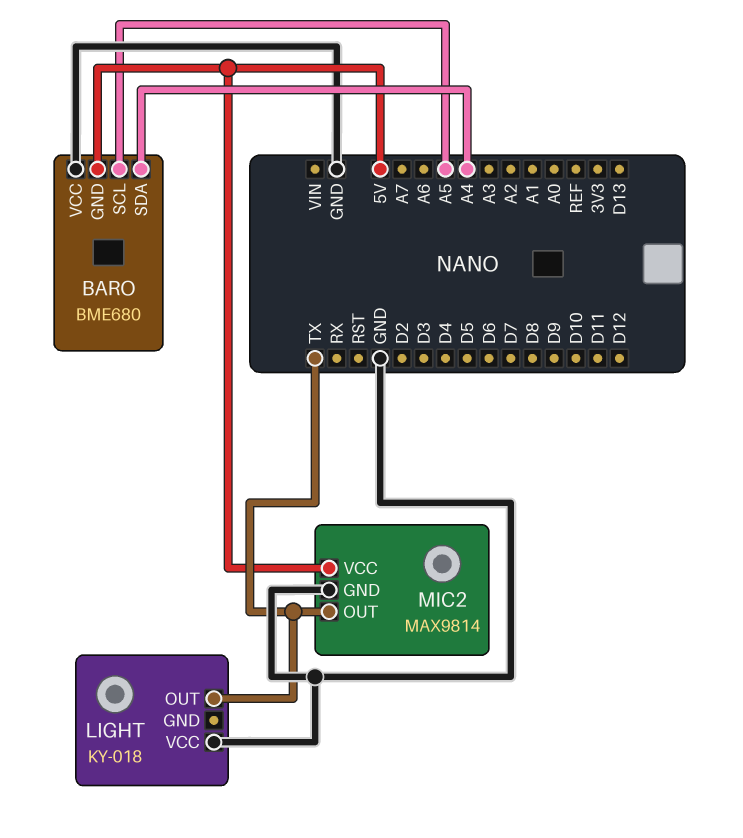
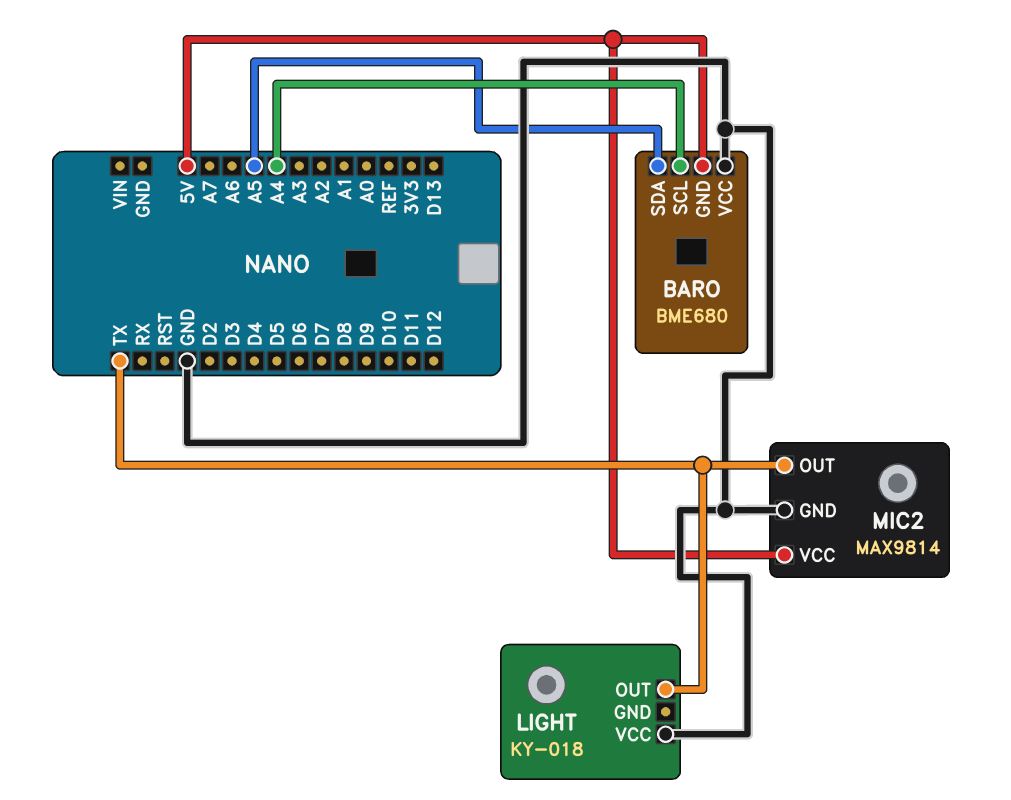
BARO pin SCL: A5 -> A4
BARO pin SDA: A4 -> A5

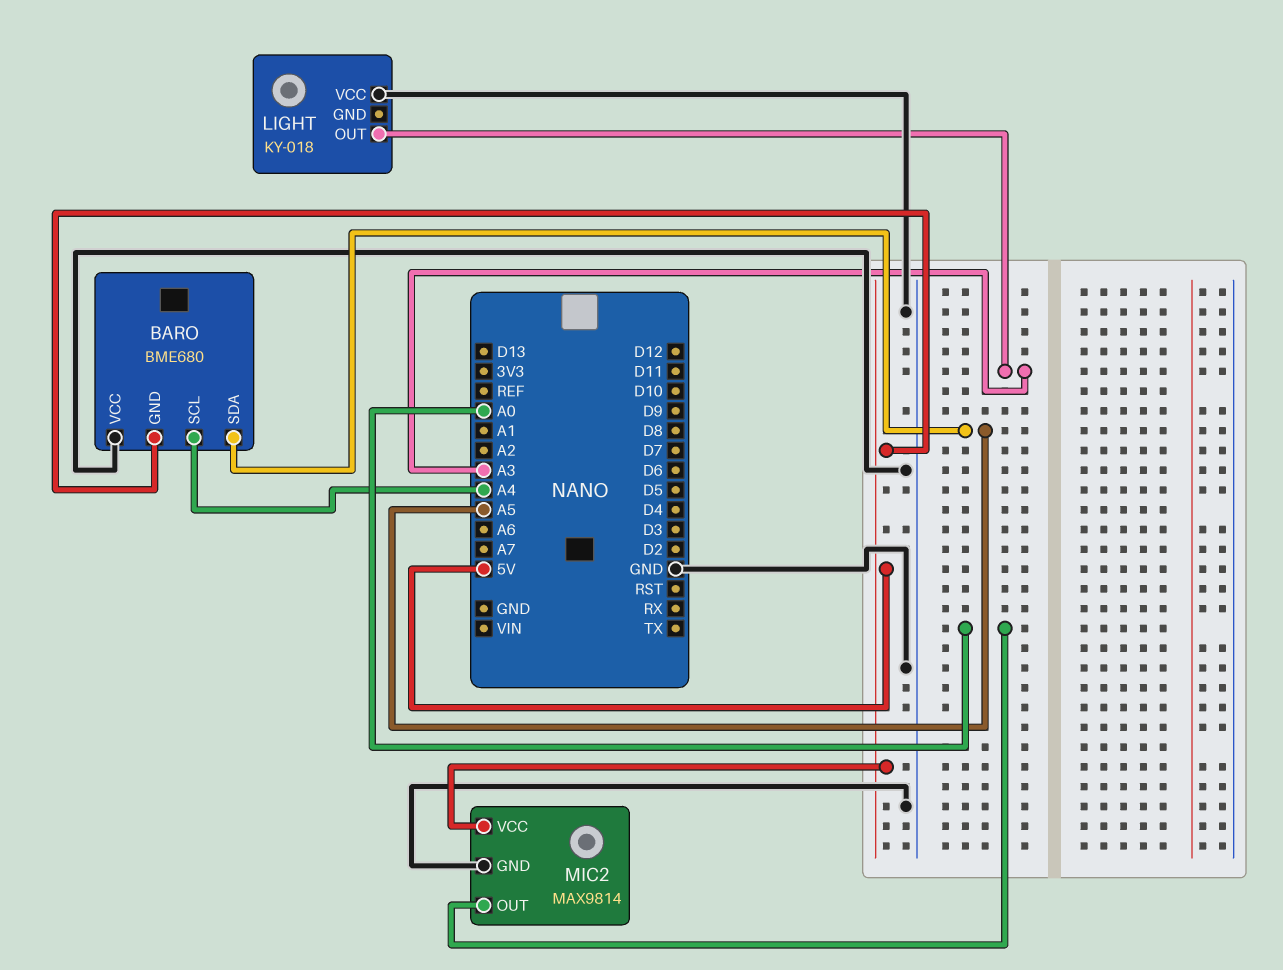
LIGHT pin OUT: TX -> A3
MIC2 pin OUT: TX -> A0

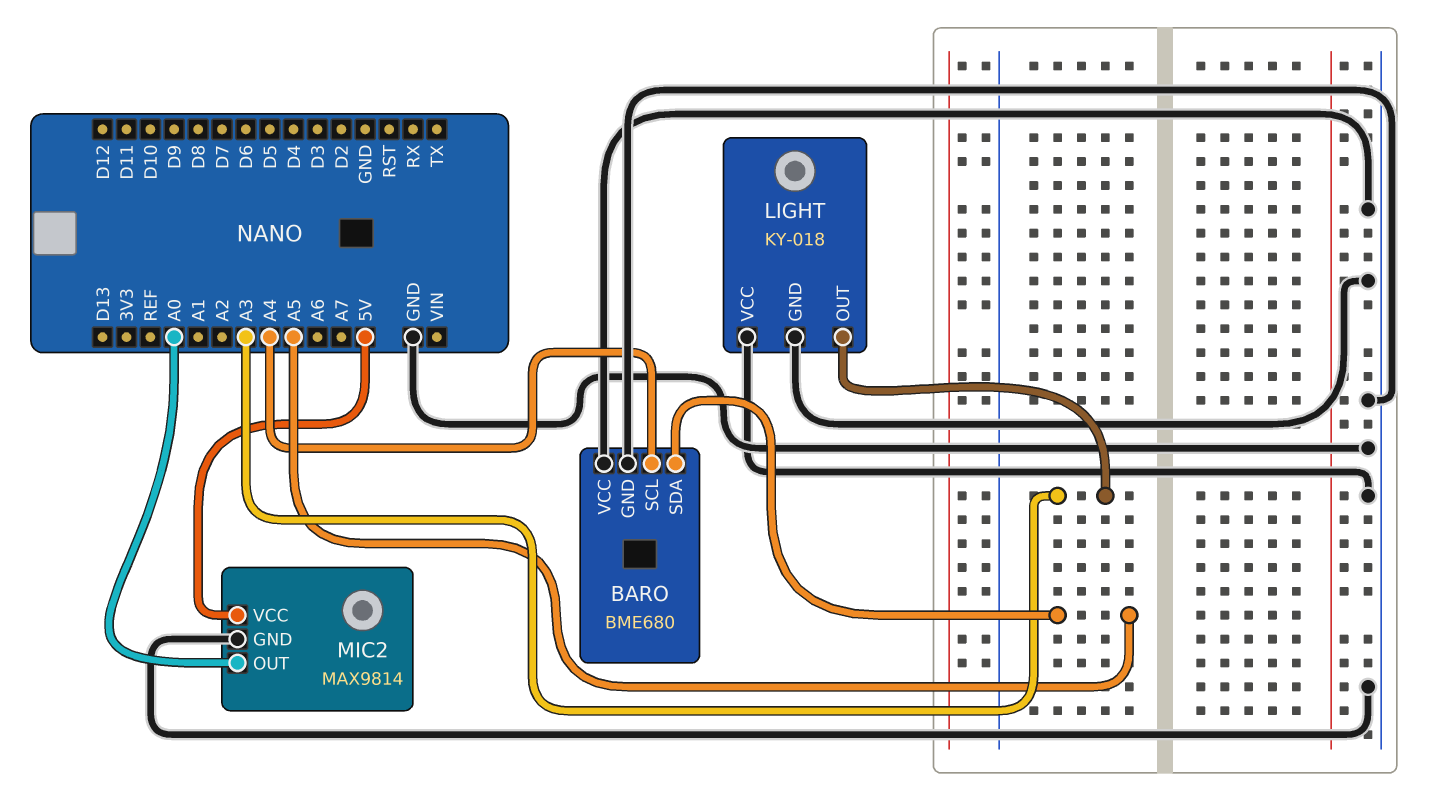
BARO pin GND: 5V -> GND
LIGHT pin GND: none -> GND

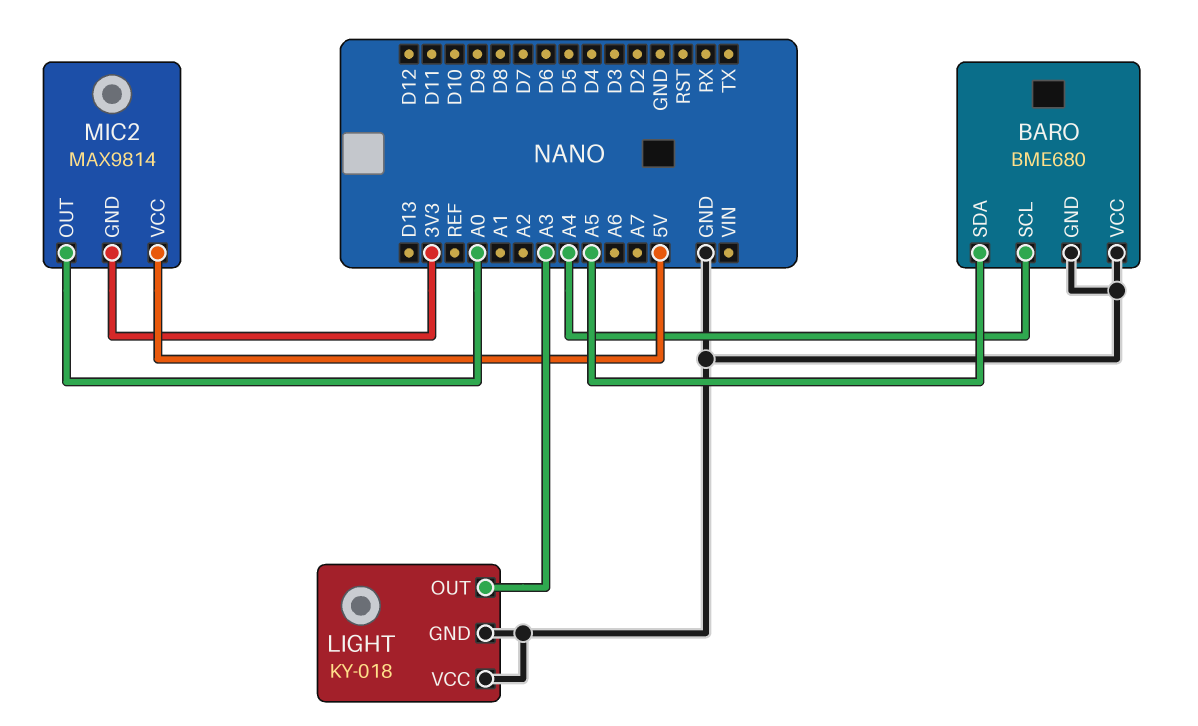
MIC2 pin GND: GND -> 3V3

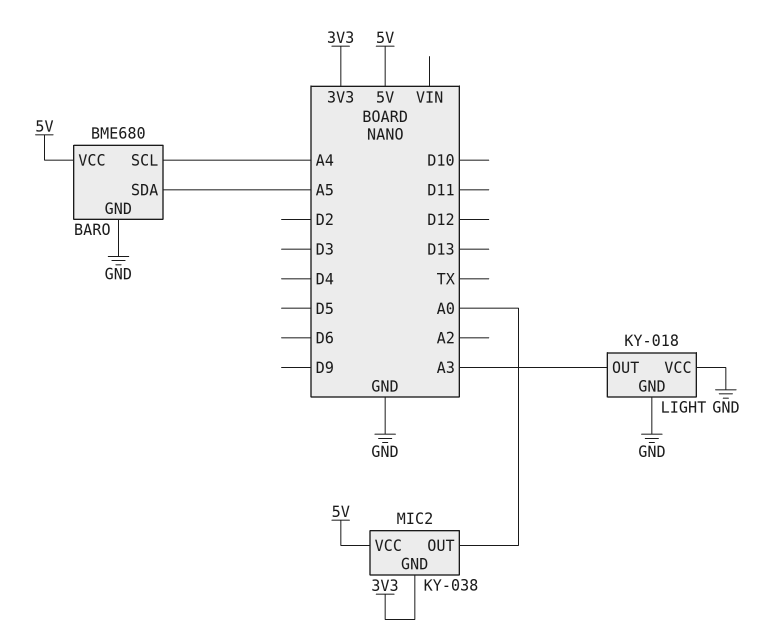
BARO pin VCC: GND -> 5V
MIC2: MAX9814 -> KY-038

